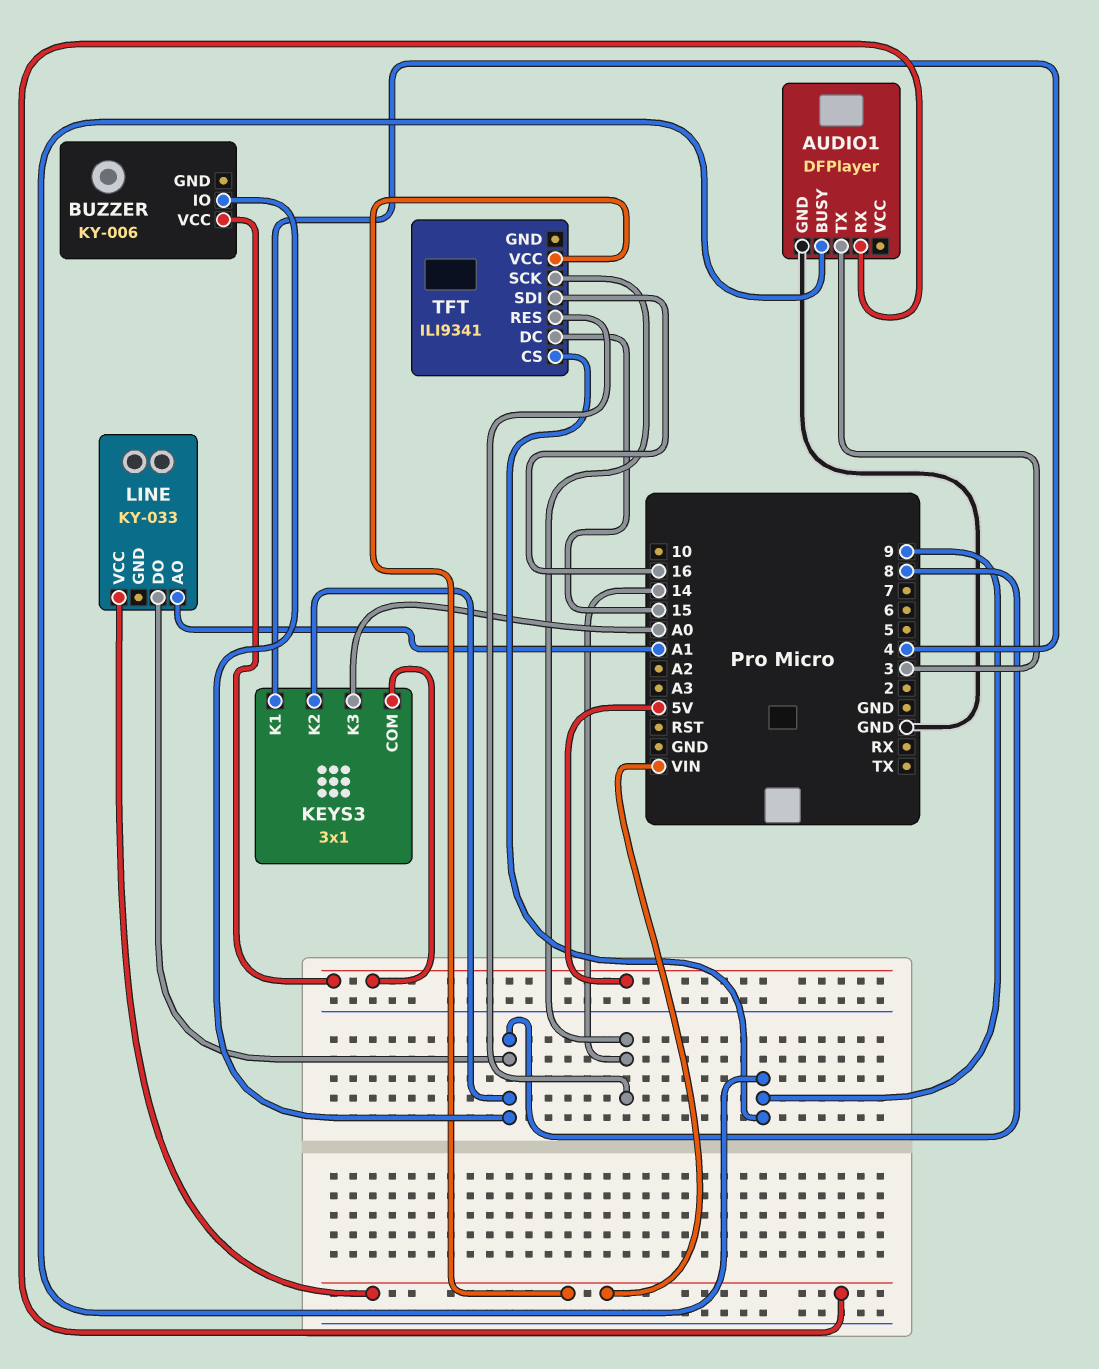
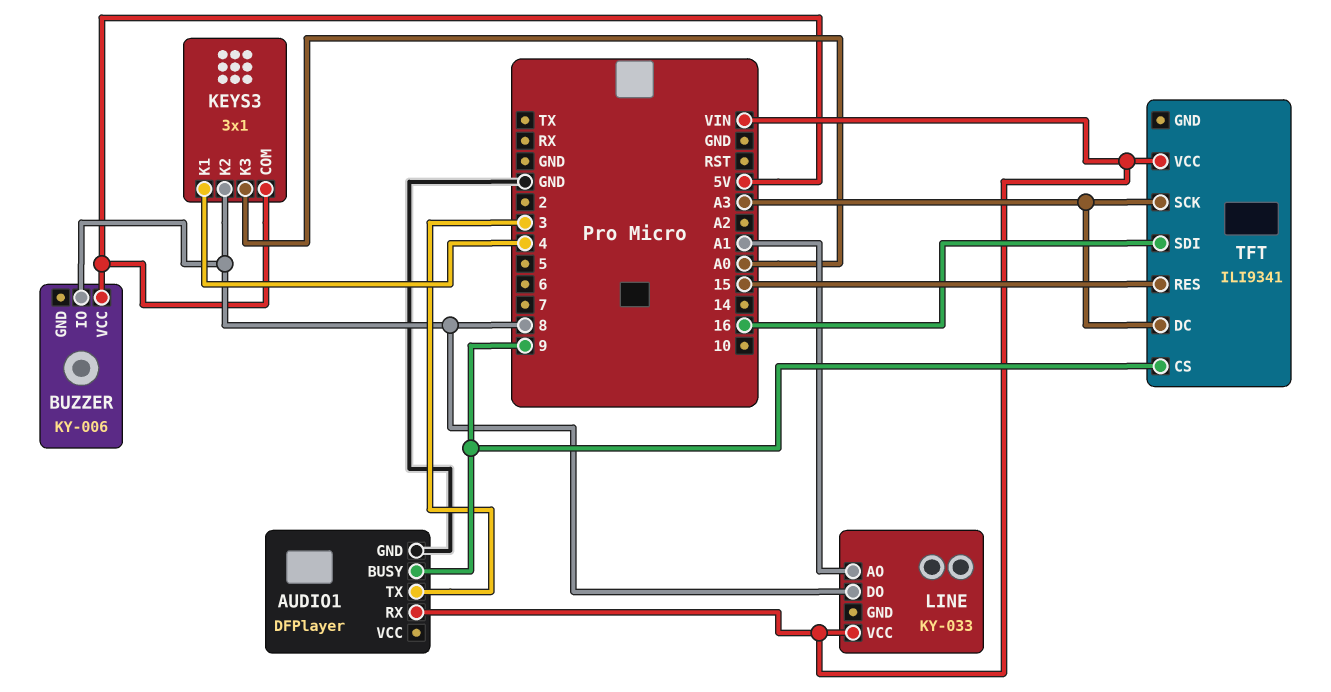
TFT pin DC: 15 -> A3
TFT pin RES: 14 -> 15
TFT pin SCK: 14 -> A3

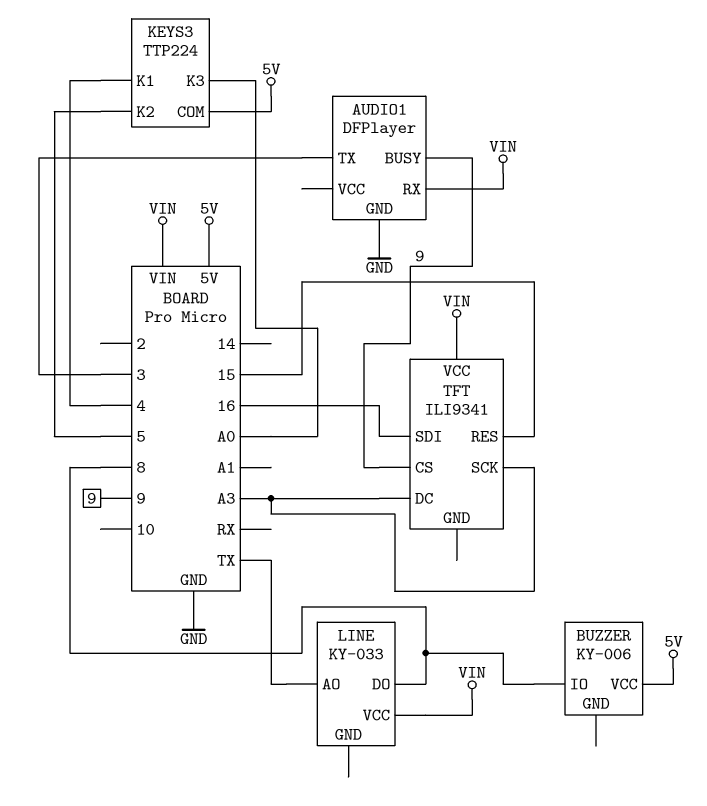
KEYS3: 3x1 -> TTP224
KEYS3 pin K2: 8 -> 5
LINE pin AO: A1 -> TX

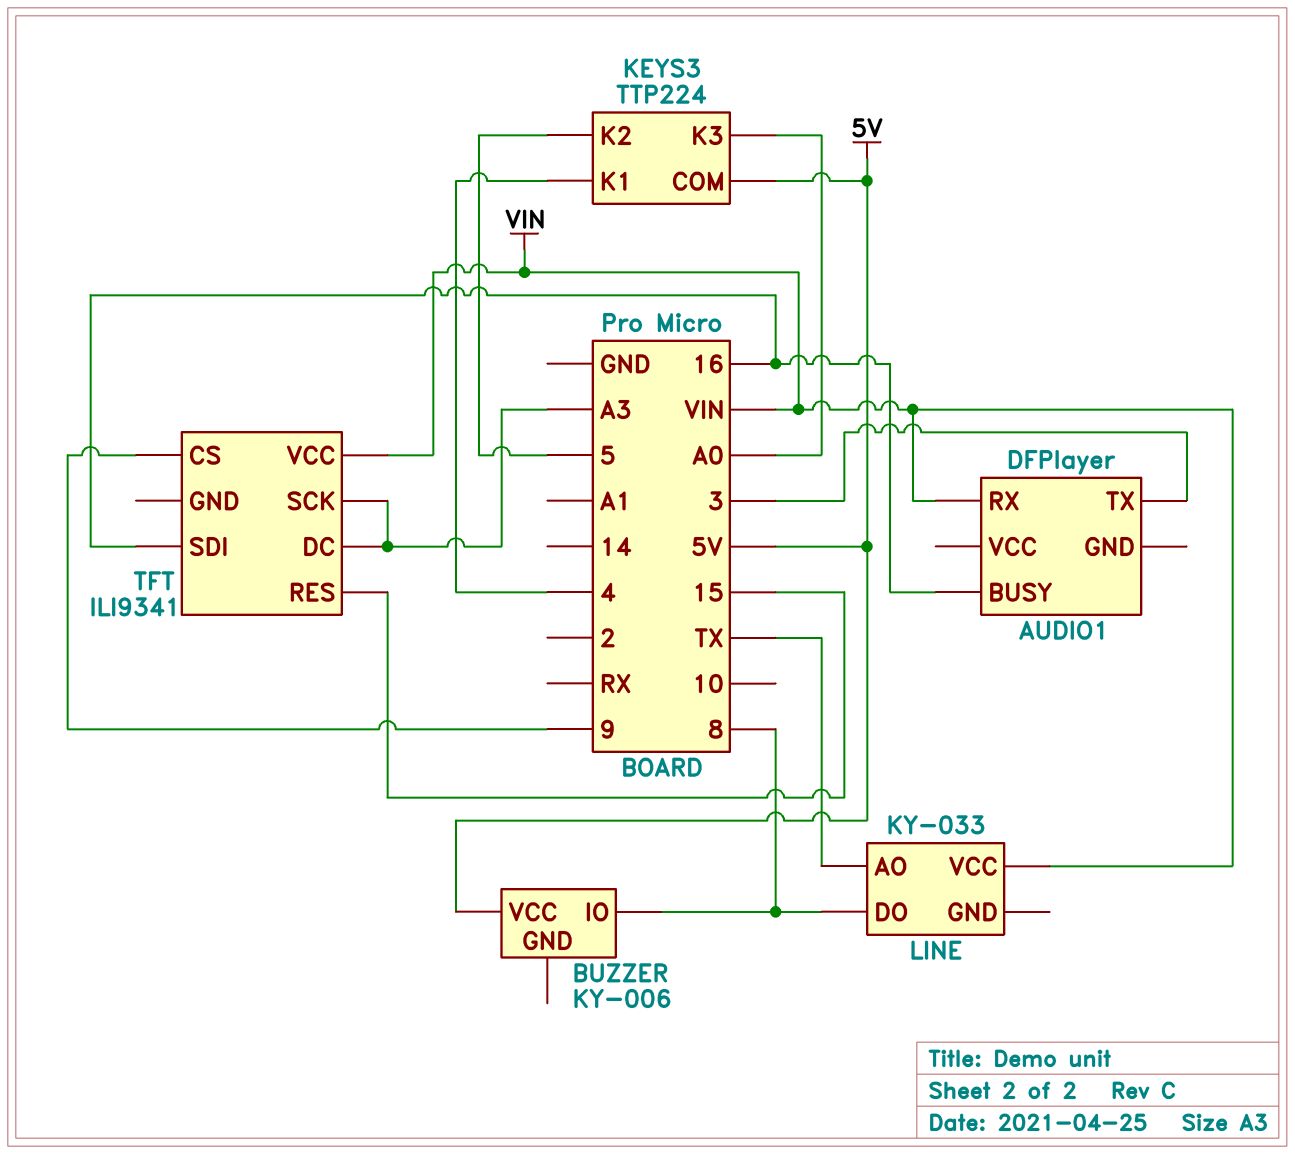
AUDIO1 pin BUSY: 9 -> 16
AUDIO1 pin GND: GND -> none

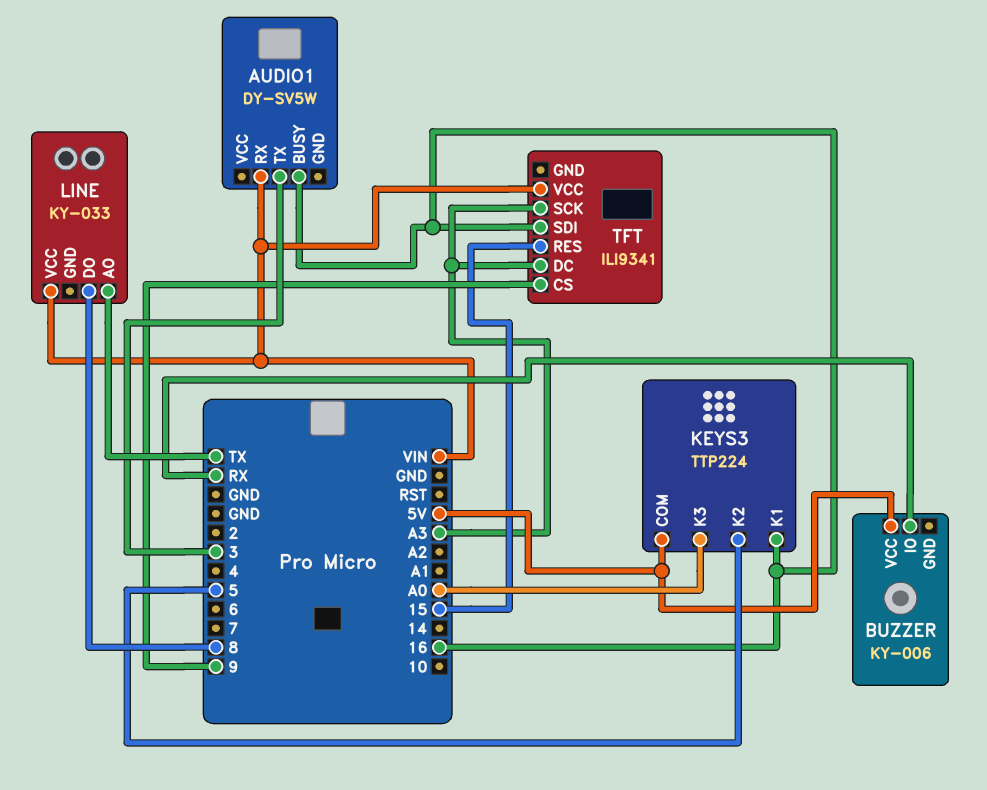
AUDIO1: DFPlayer -> DY-SV5W
BUZZER pin IO: 8 -> RX
KEYS3 pin K1: 4 -> 16

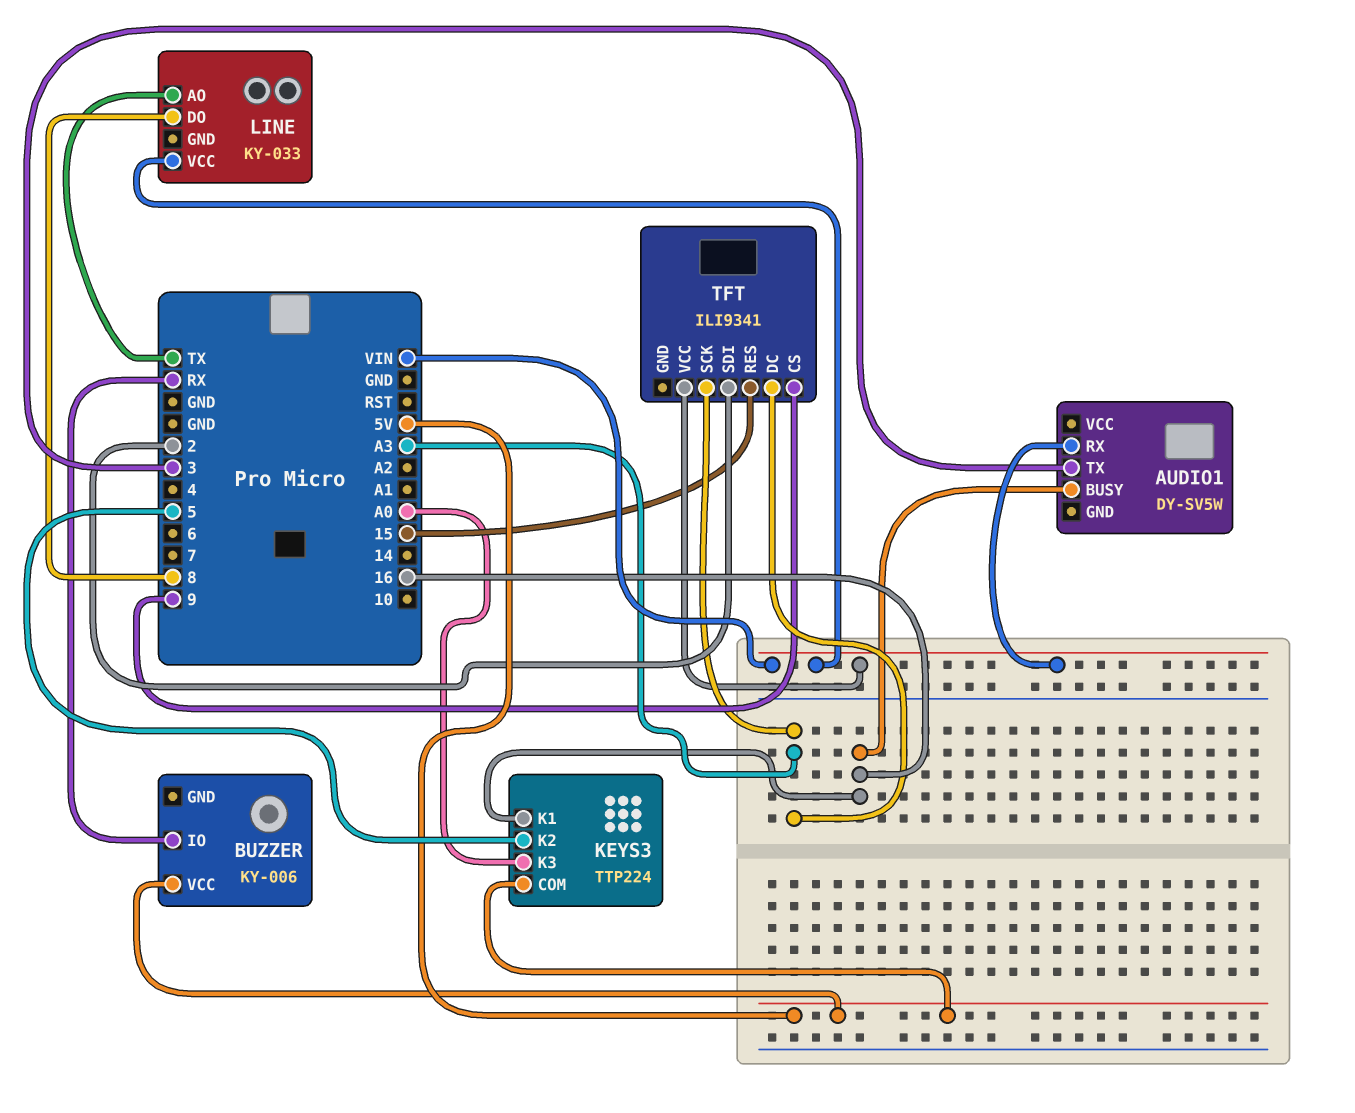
TFT pin SDI: 16 -> 2

